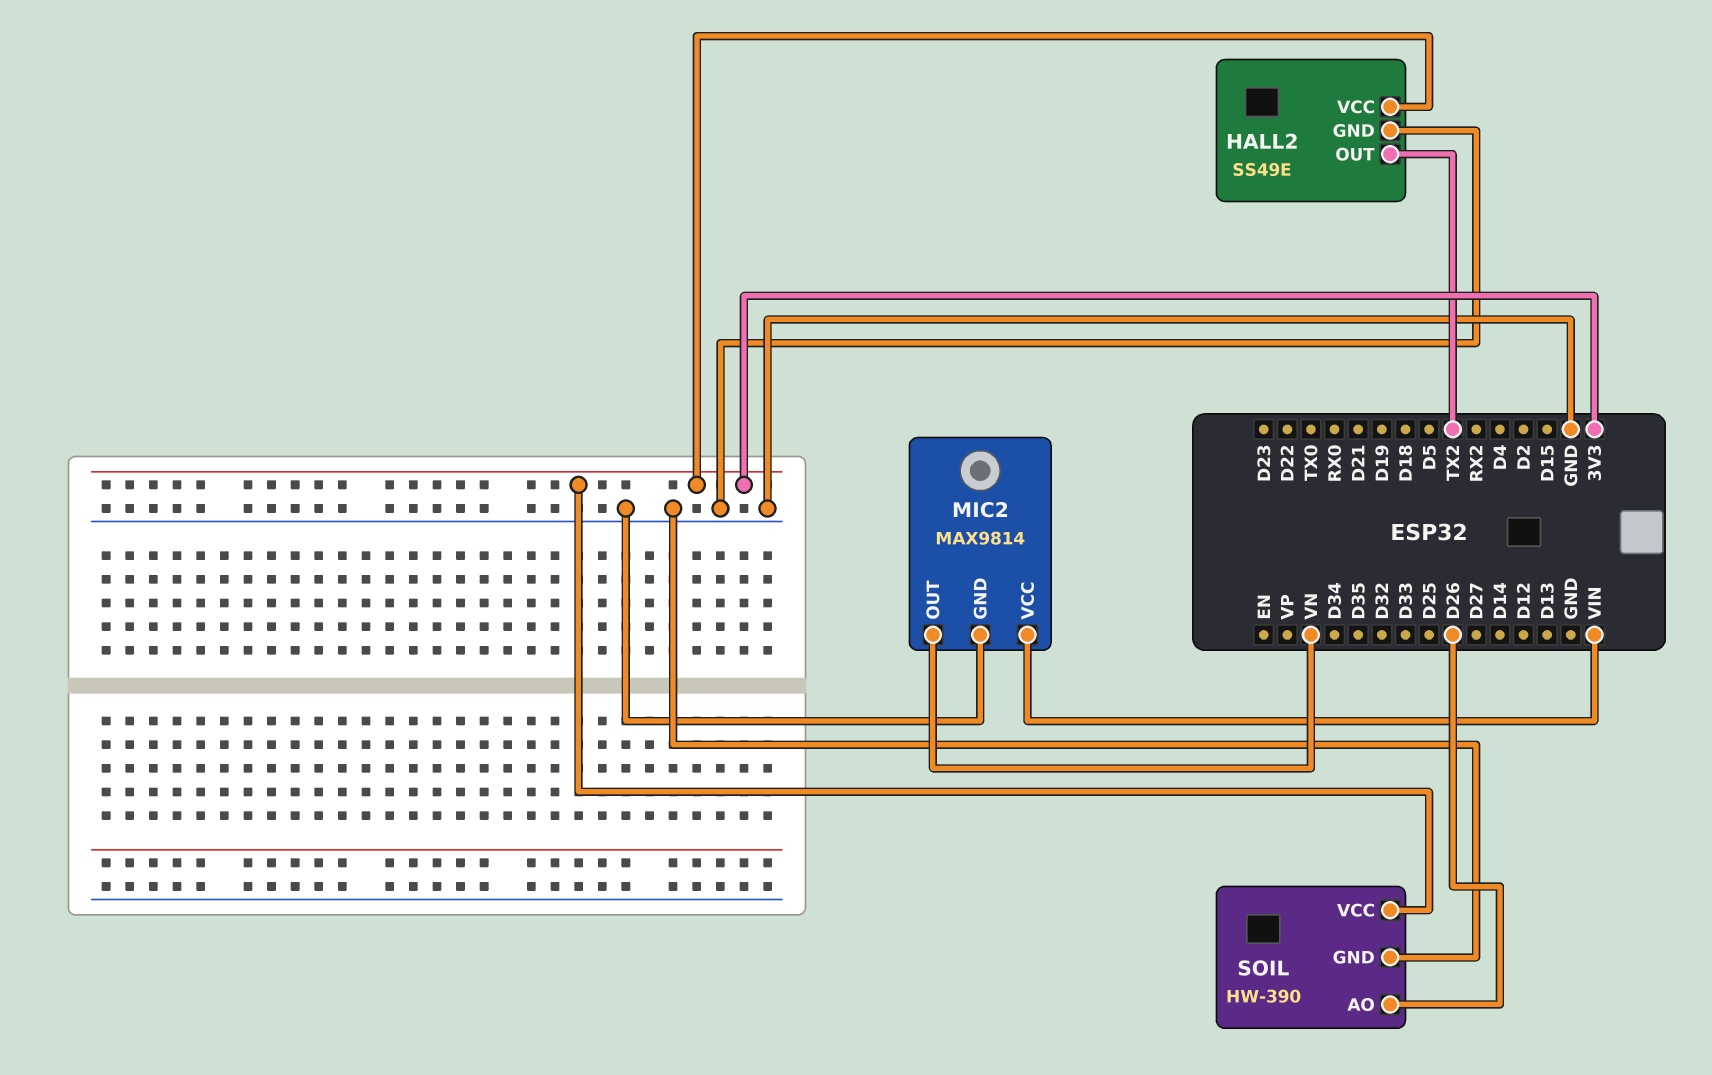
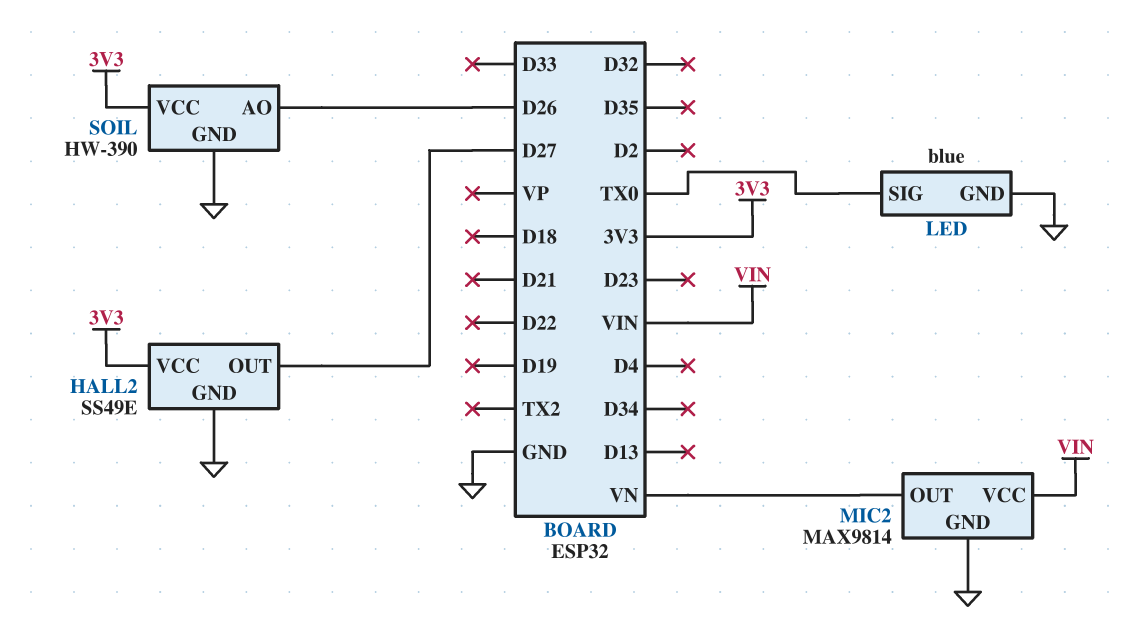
HALL2 pin OUT: TX2 -> D27
LED: none -> blue
LED pin GND: none -> GND
LED pin SIG: none -> TX0

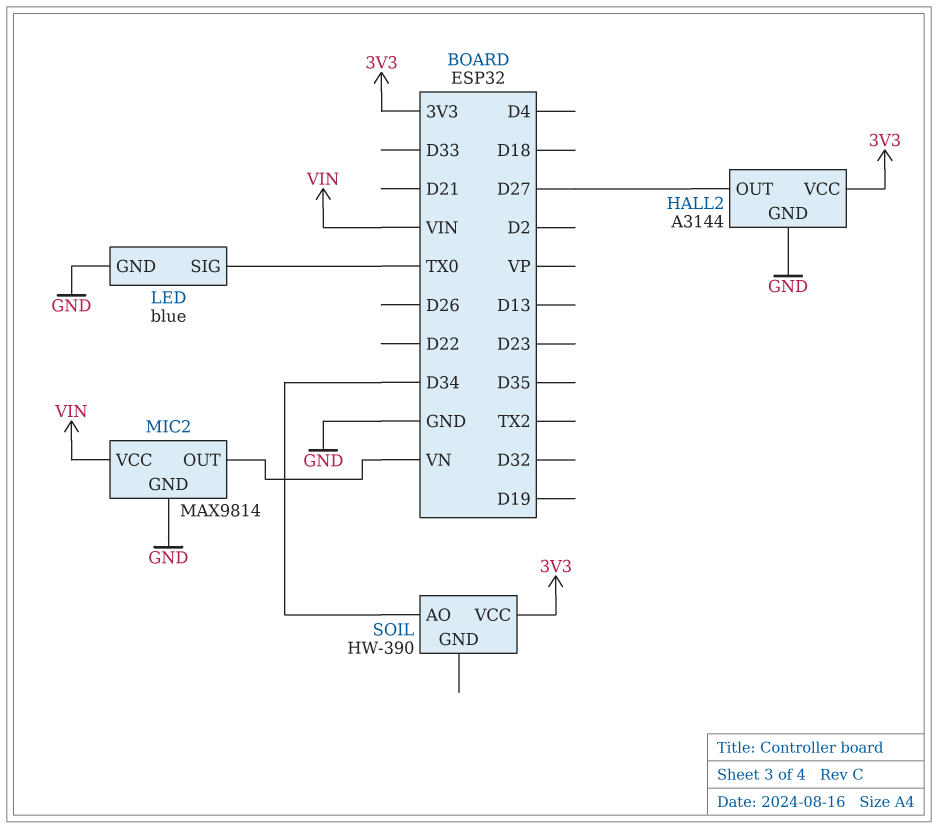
HALL2: SS49E -> A3144
SOIL pin AO: D26 -> D34
SOIL pin GND: GND -> none

